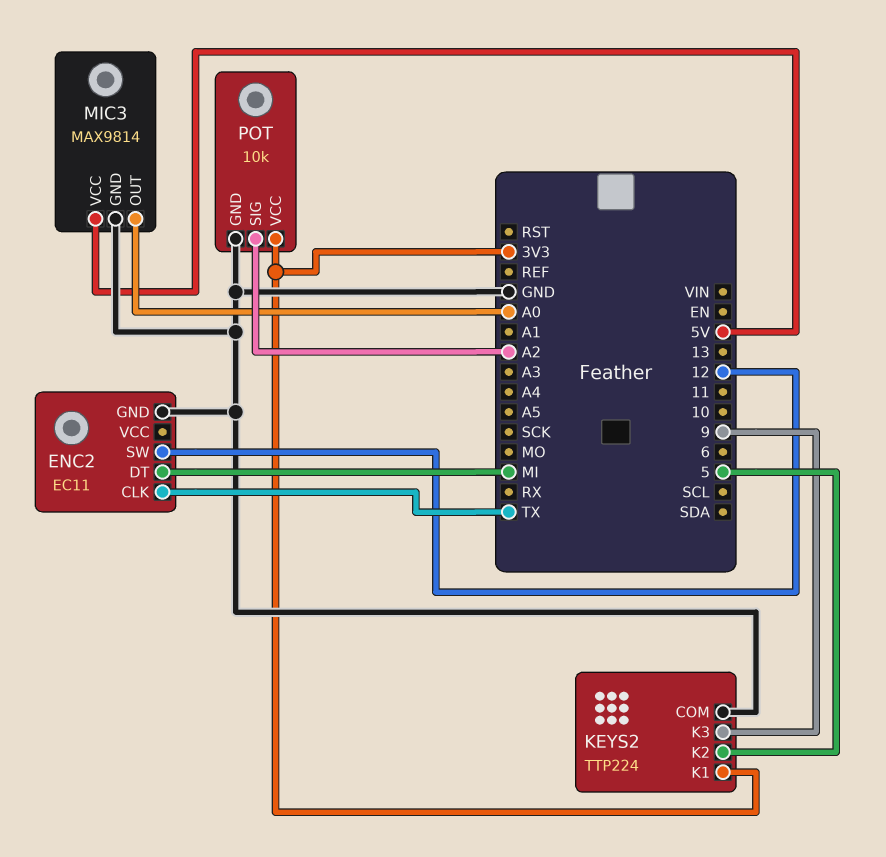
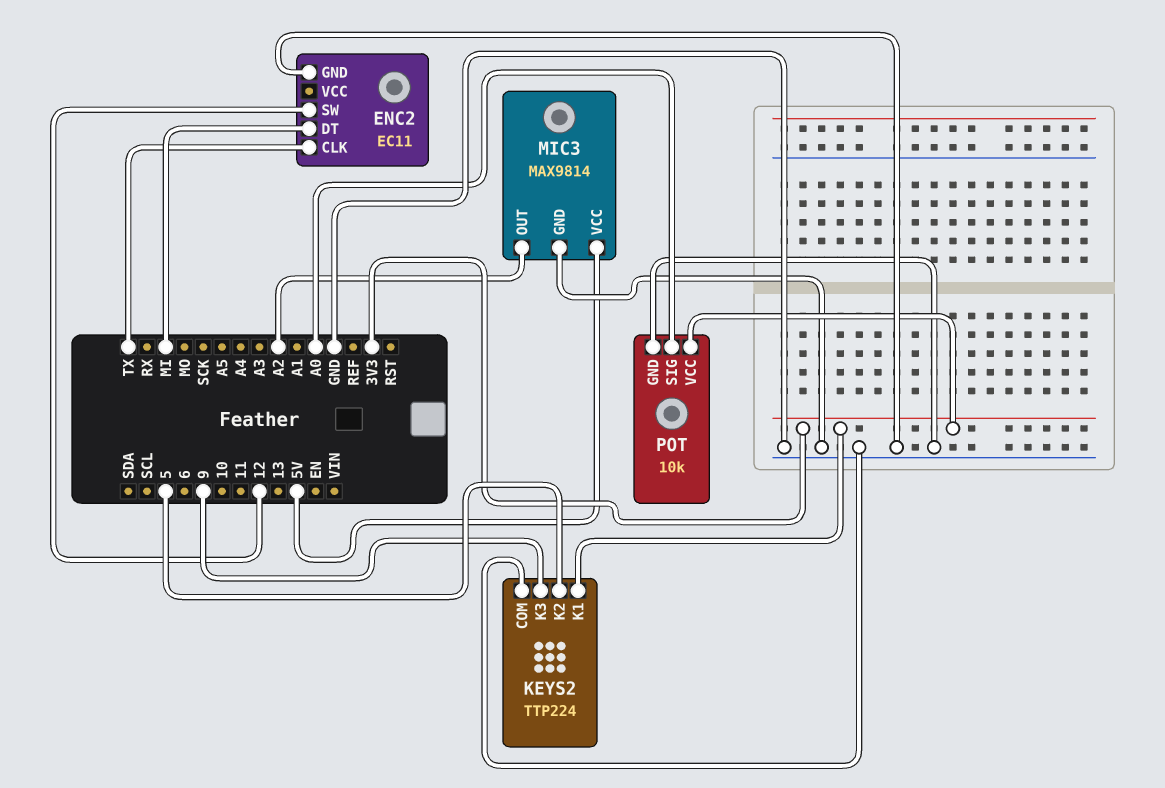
MIC3 pin OUT: A0 -> A2
POT pin SIG: A2 -> A0

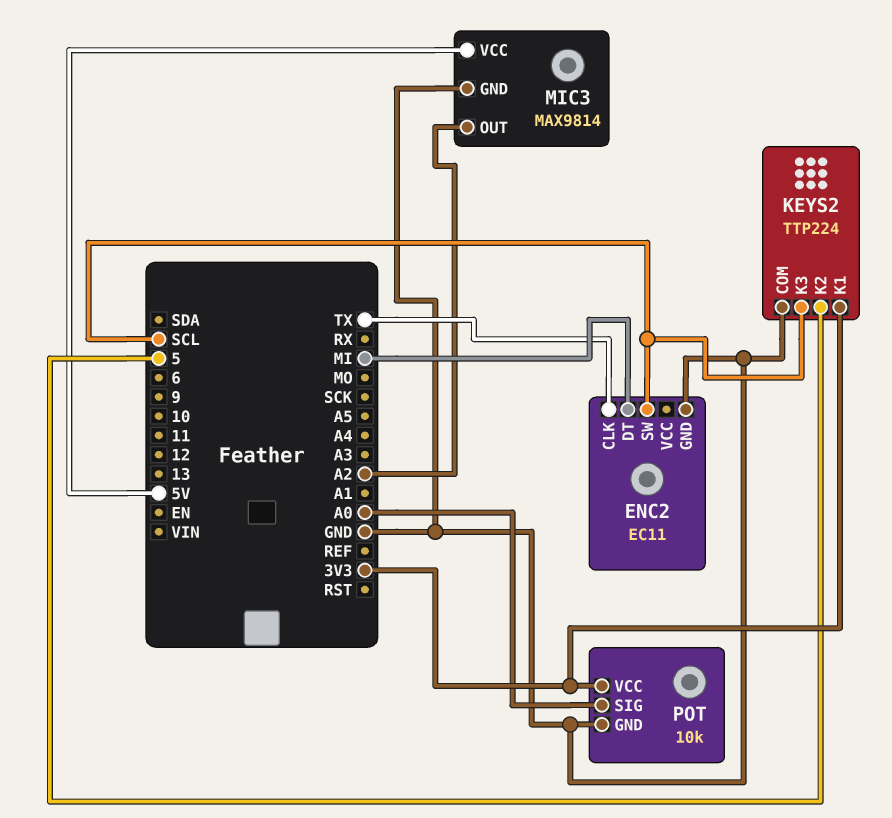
ENC2 pin SW: 12 -> SCL
KEYS2 pin K3: 9 -> SCL

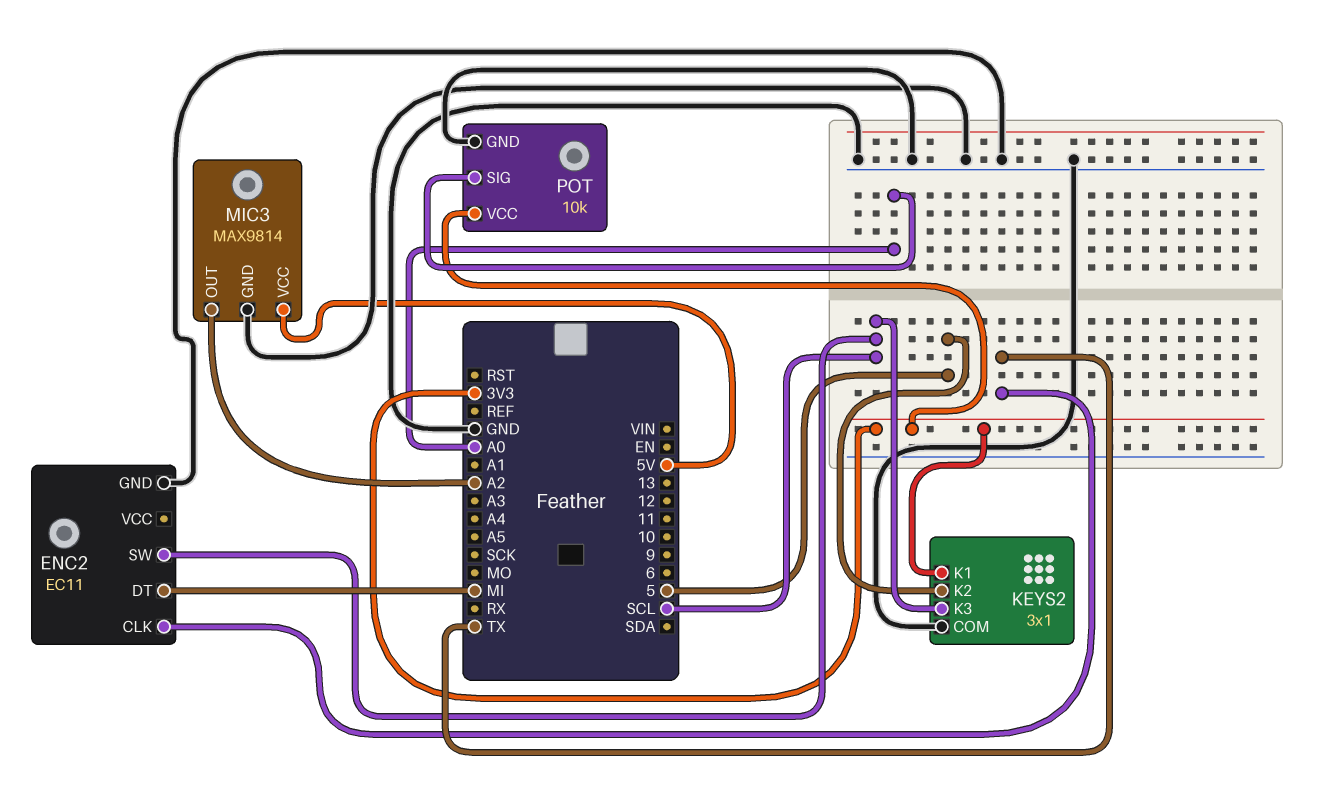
KEYS2: TTP224 -> 3x1

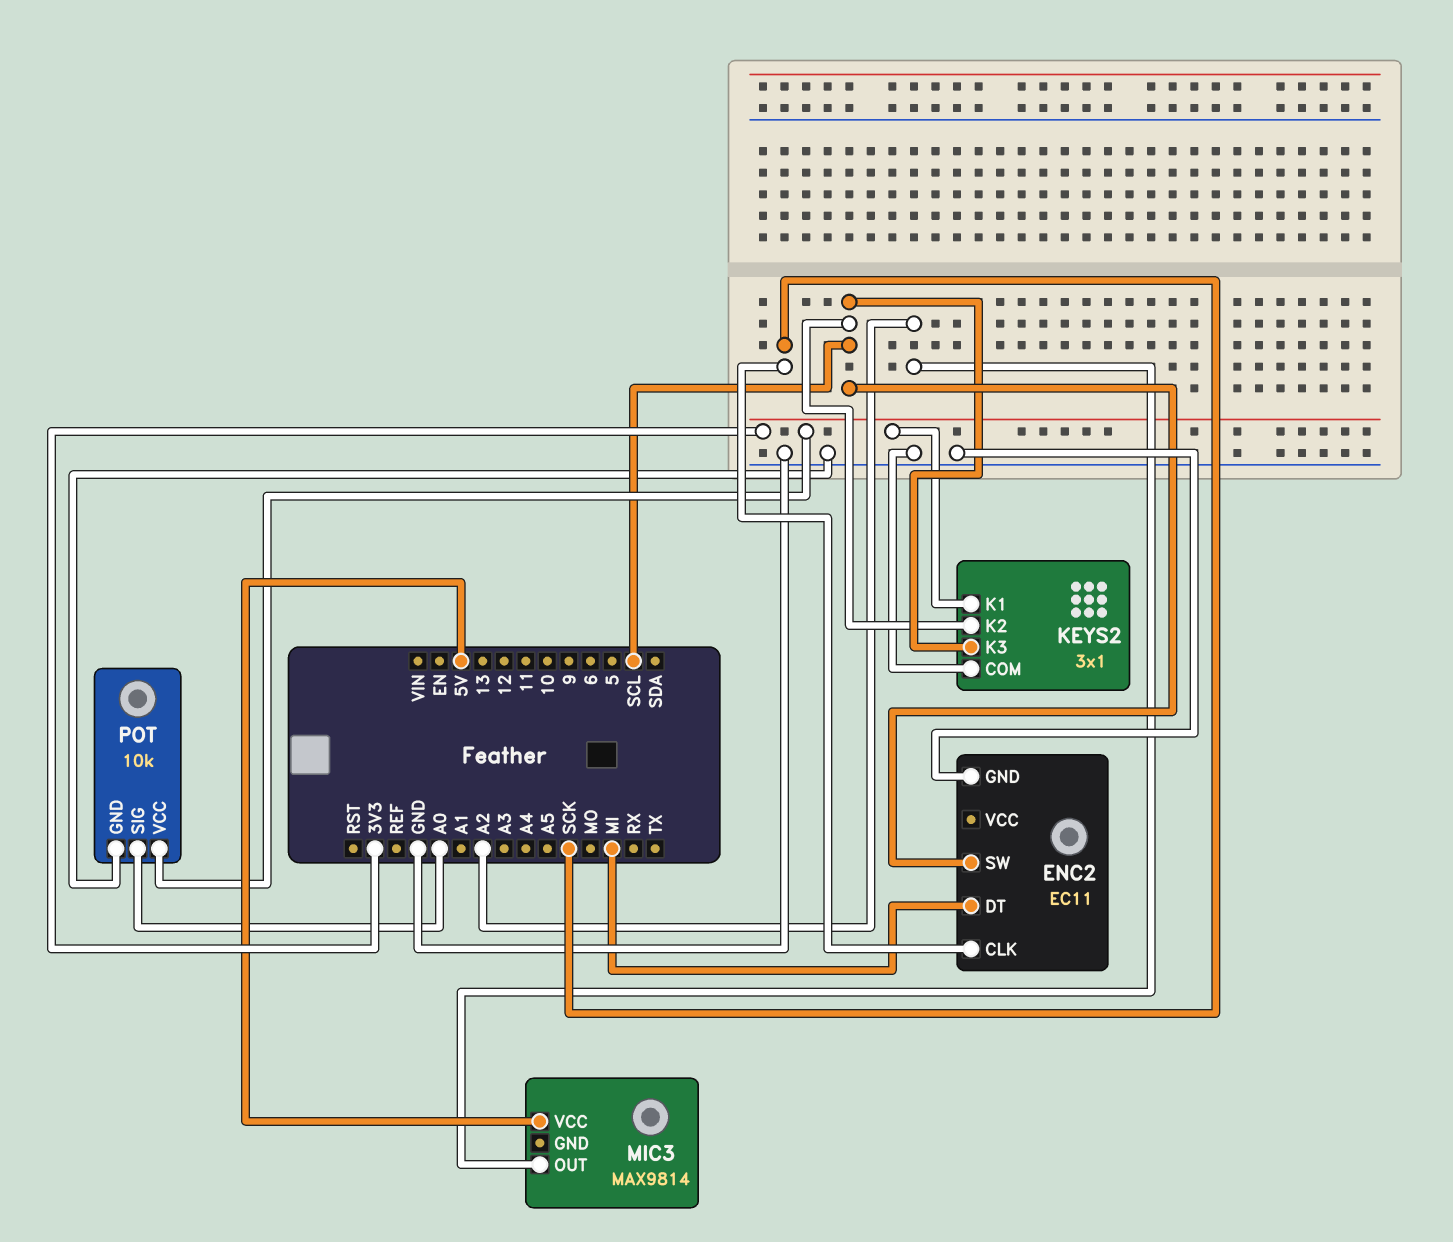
ENC2 pin CLK: TX -> SCK
KEYS2 pin K2: 5 -> SCL
MIC3 pin GND: GND -> none

